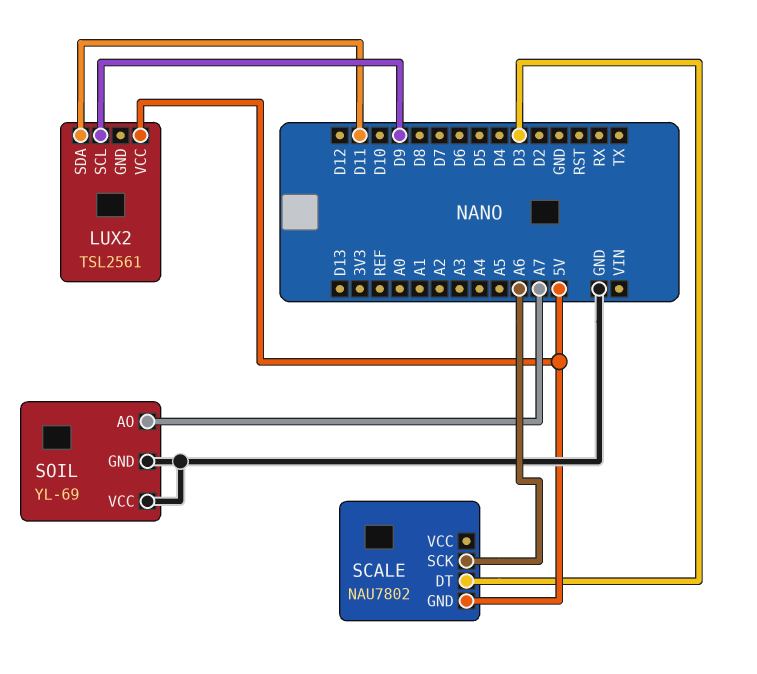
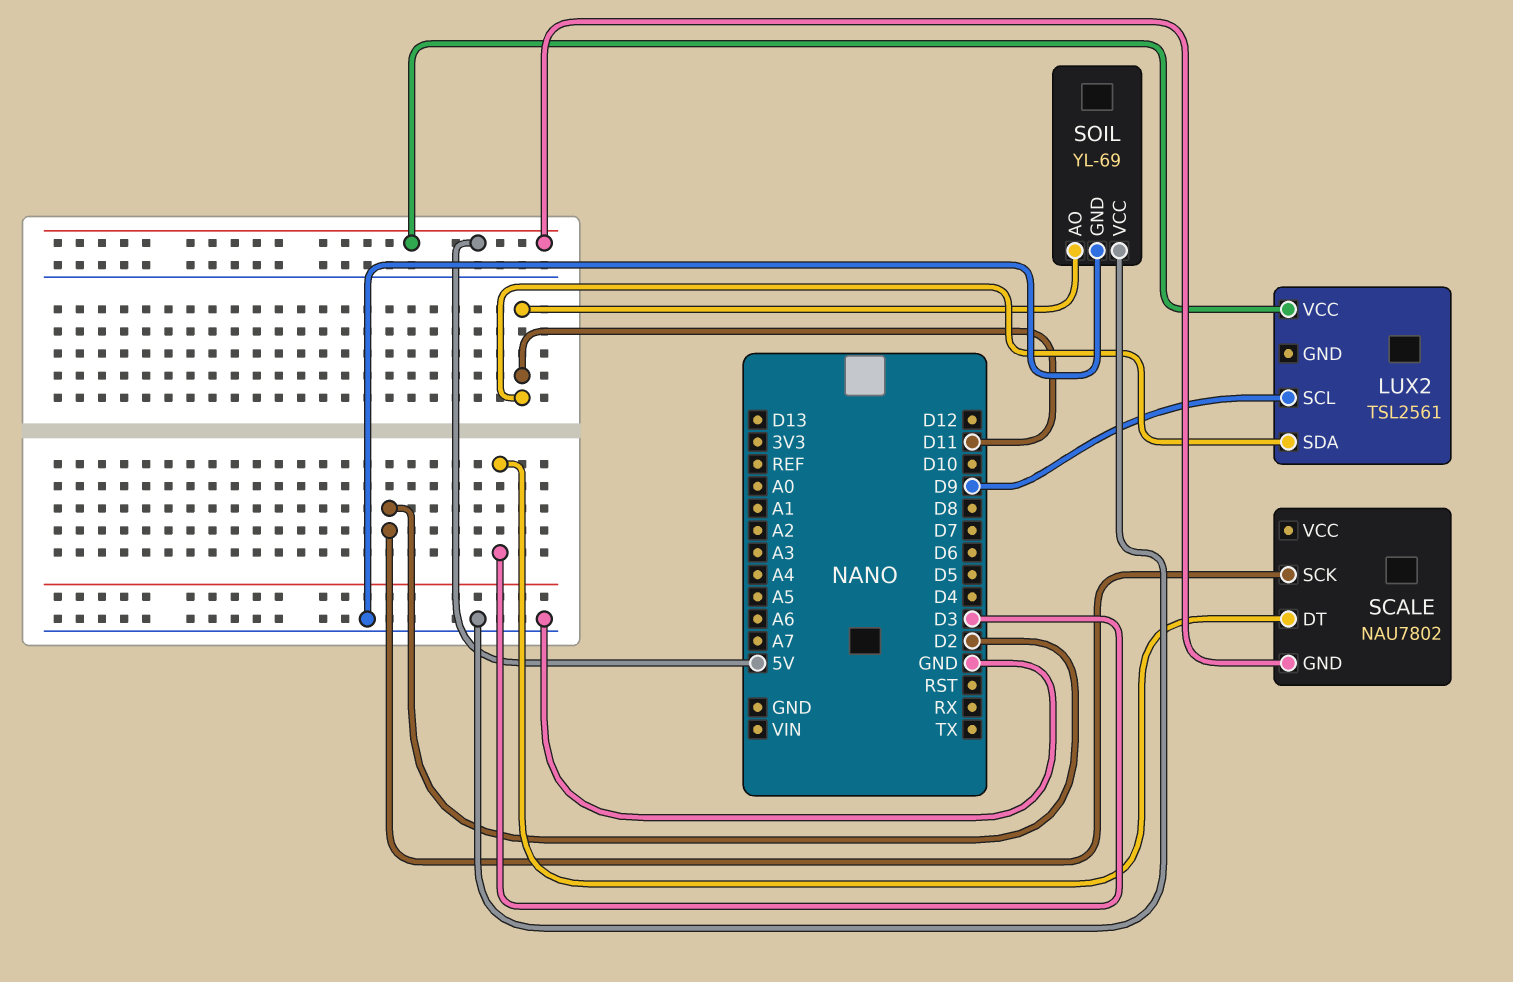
SCALE pin SCK: A6 -> D2
SOIL pin AO: A7 -> D11

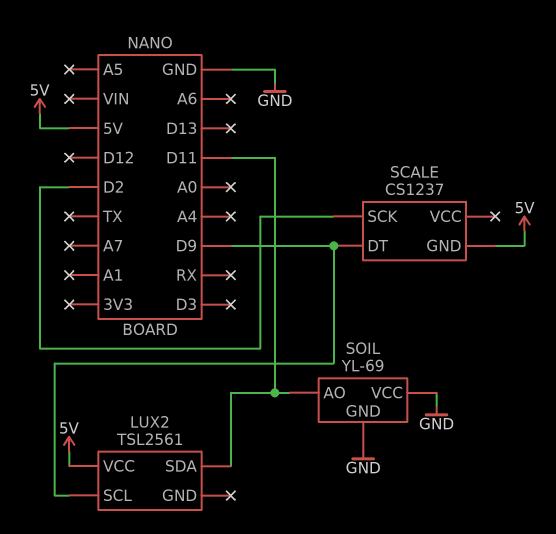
SCALE: NAU7802 -> CS1237
SCALE pin DT: D3 -> D9

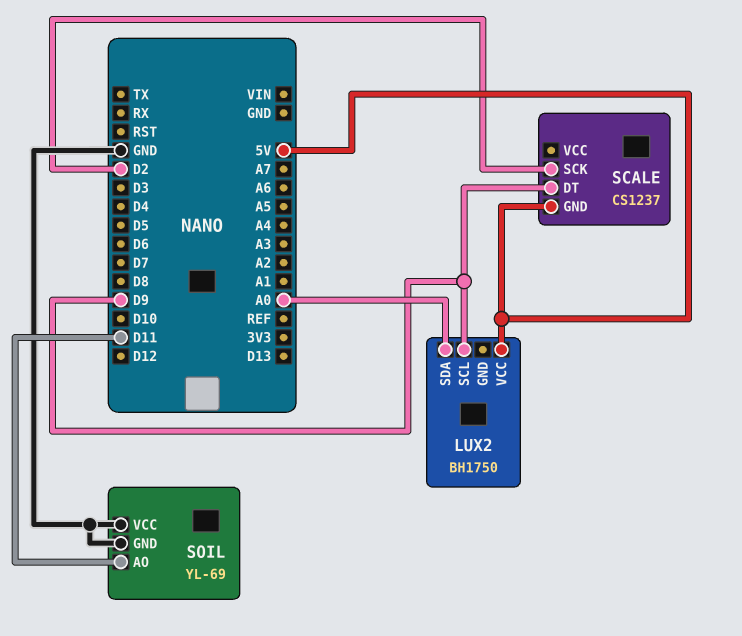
LUX2: TSL2561 -> BH1750
LUX2 pin SDA: D11 -> A0

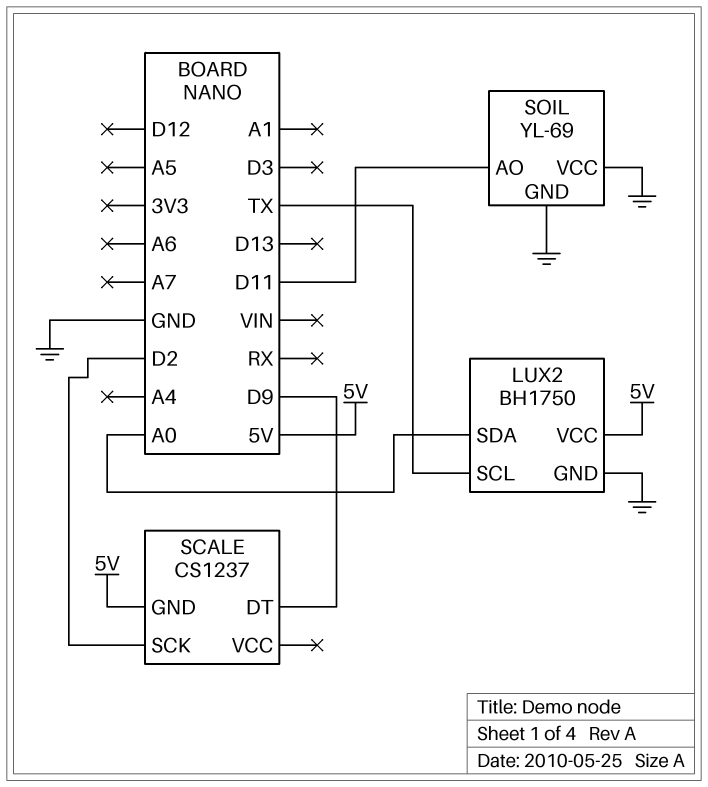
LUX2 pin GND: none -> GND
LUX2 pin SCL: D9 -> TX

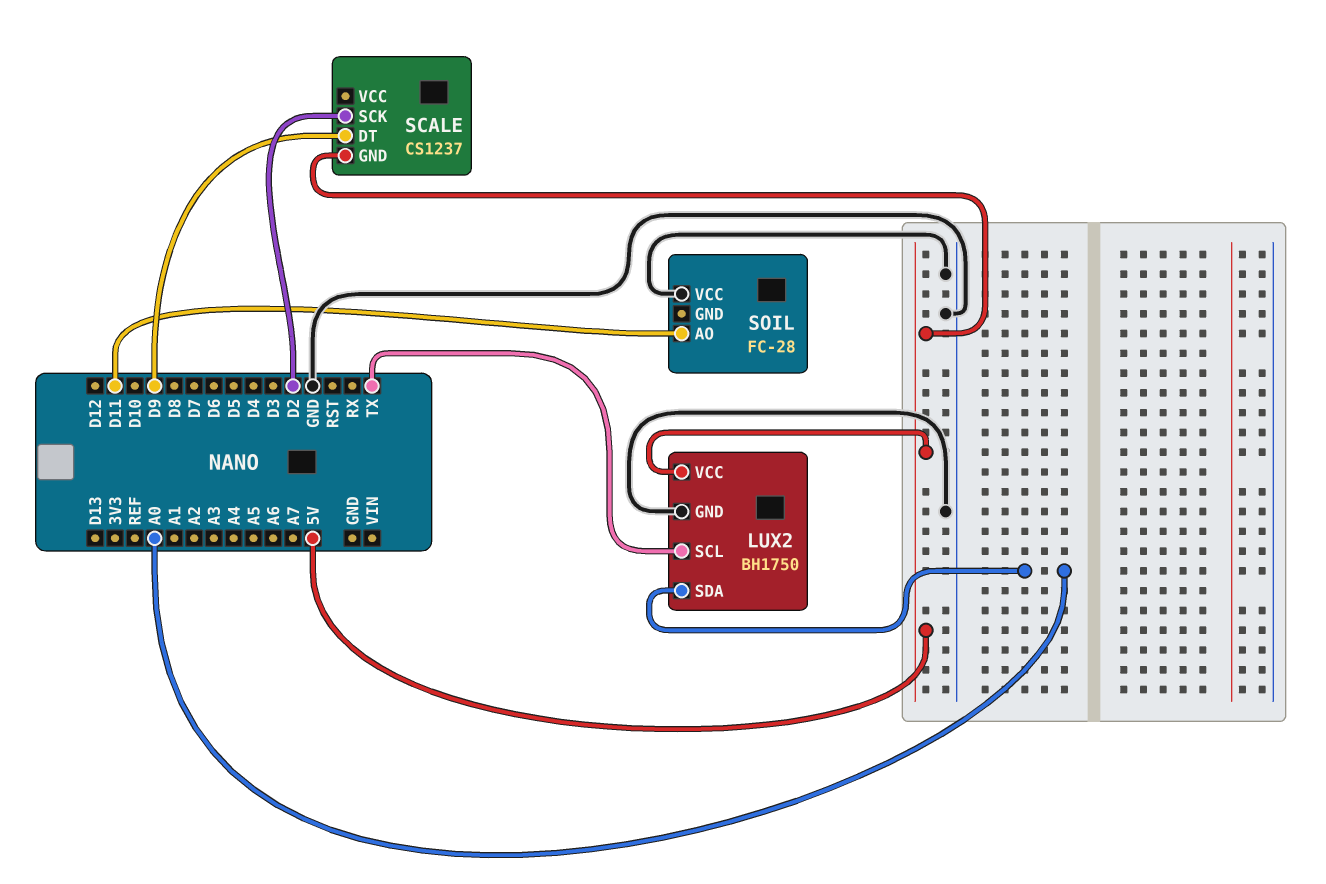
SOIL: YL-69 -> FC-28
SOIL pin GND: GND -> none

